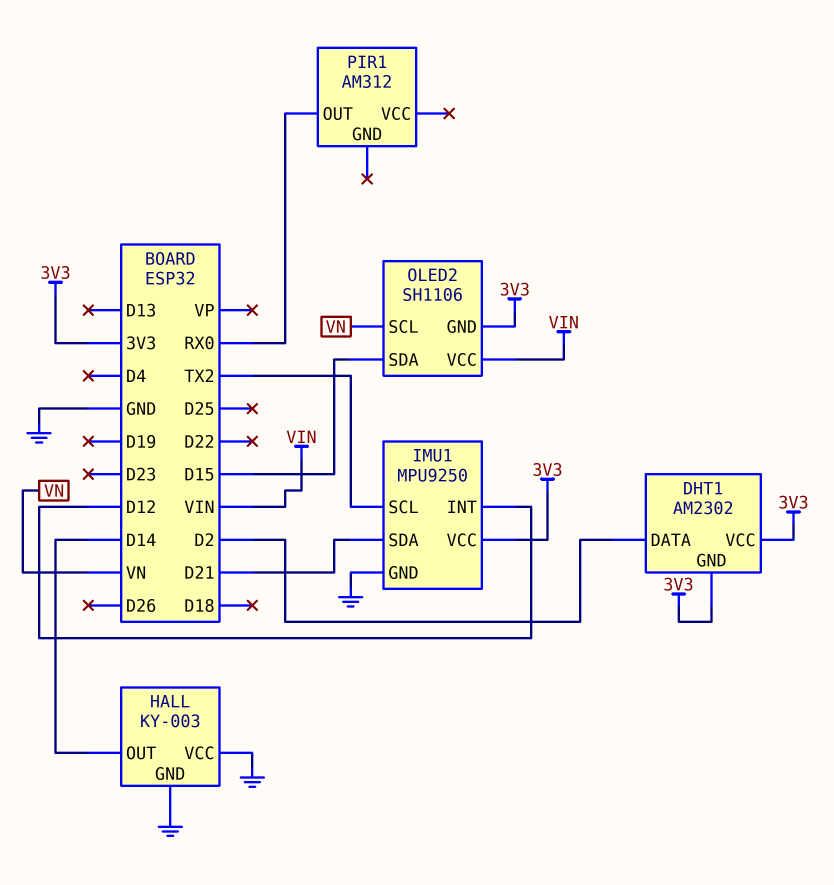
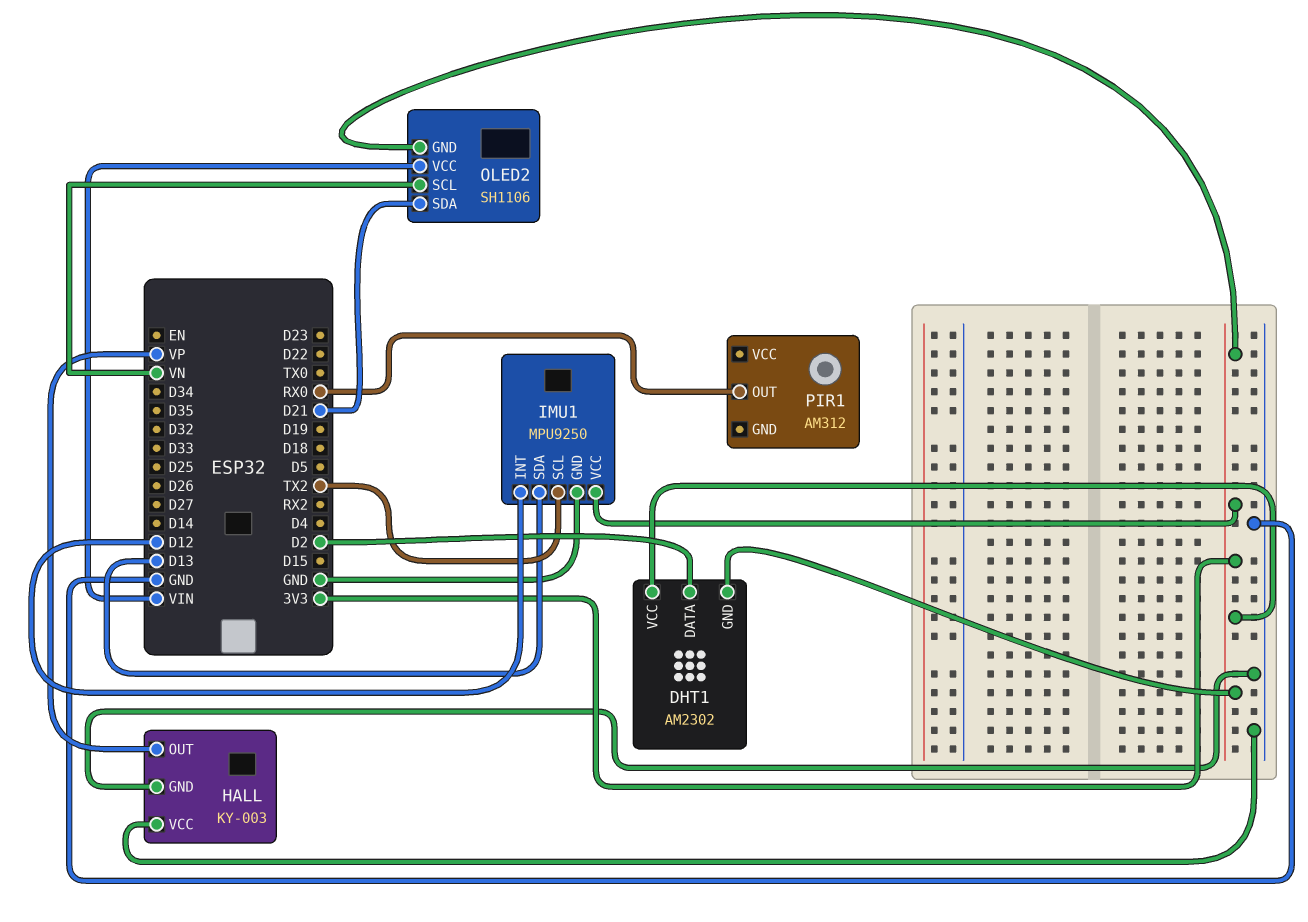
HALL pin OUT: D14 -> VP
IMU1 pin SDA: D21 -> D13
OLED2 pin SDA: D15 -> D21

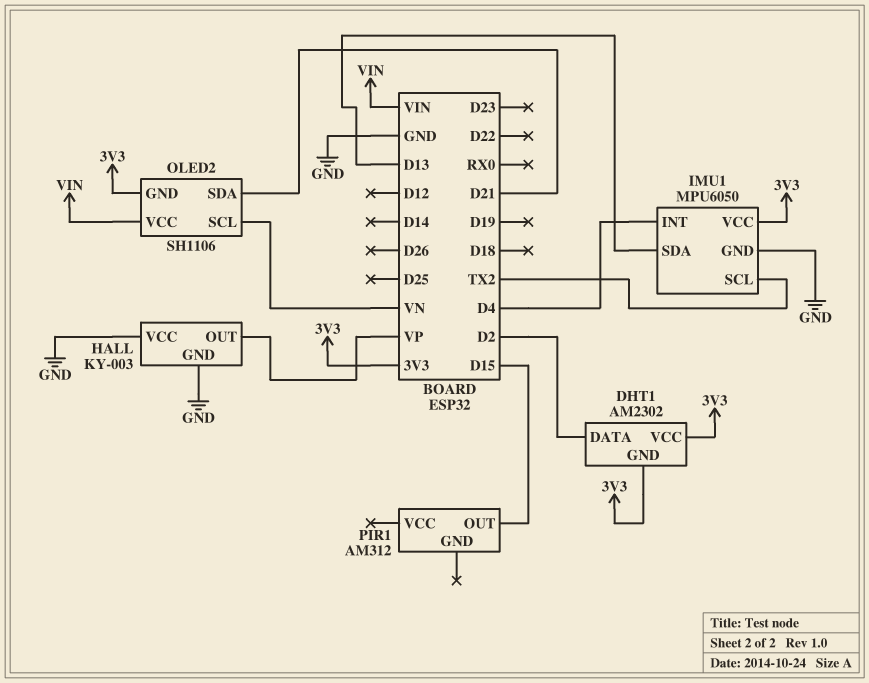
IMU1: MPU9250 -> MPU6050
IMU1 pin INT: D12 -> D4
PIR1 pin OUT: RX0 -> D15

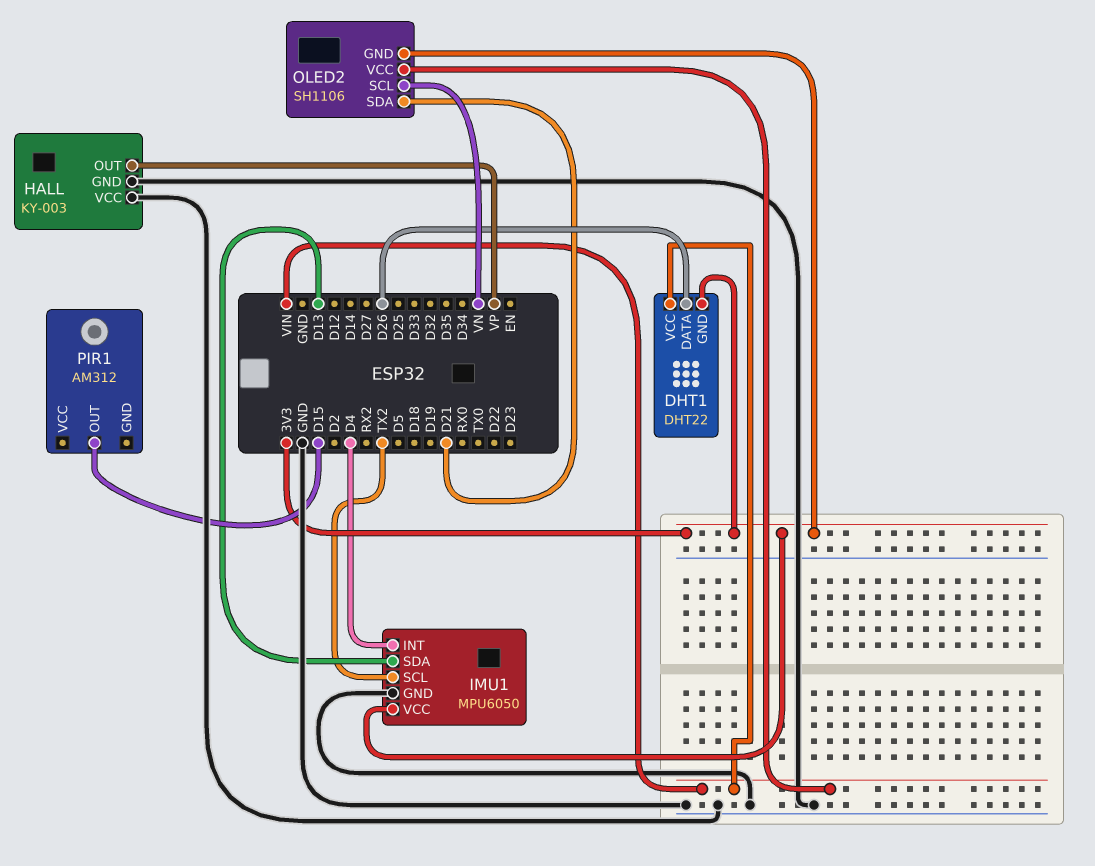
DHT1: AM2302 -> DHT22
DHT1 pin DATA: D2 -> D26
DHT1 pin VCC: 3V3 -> VIN

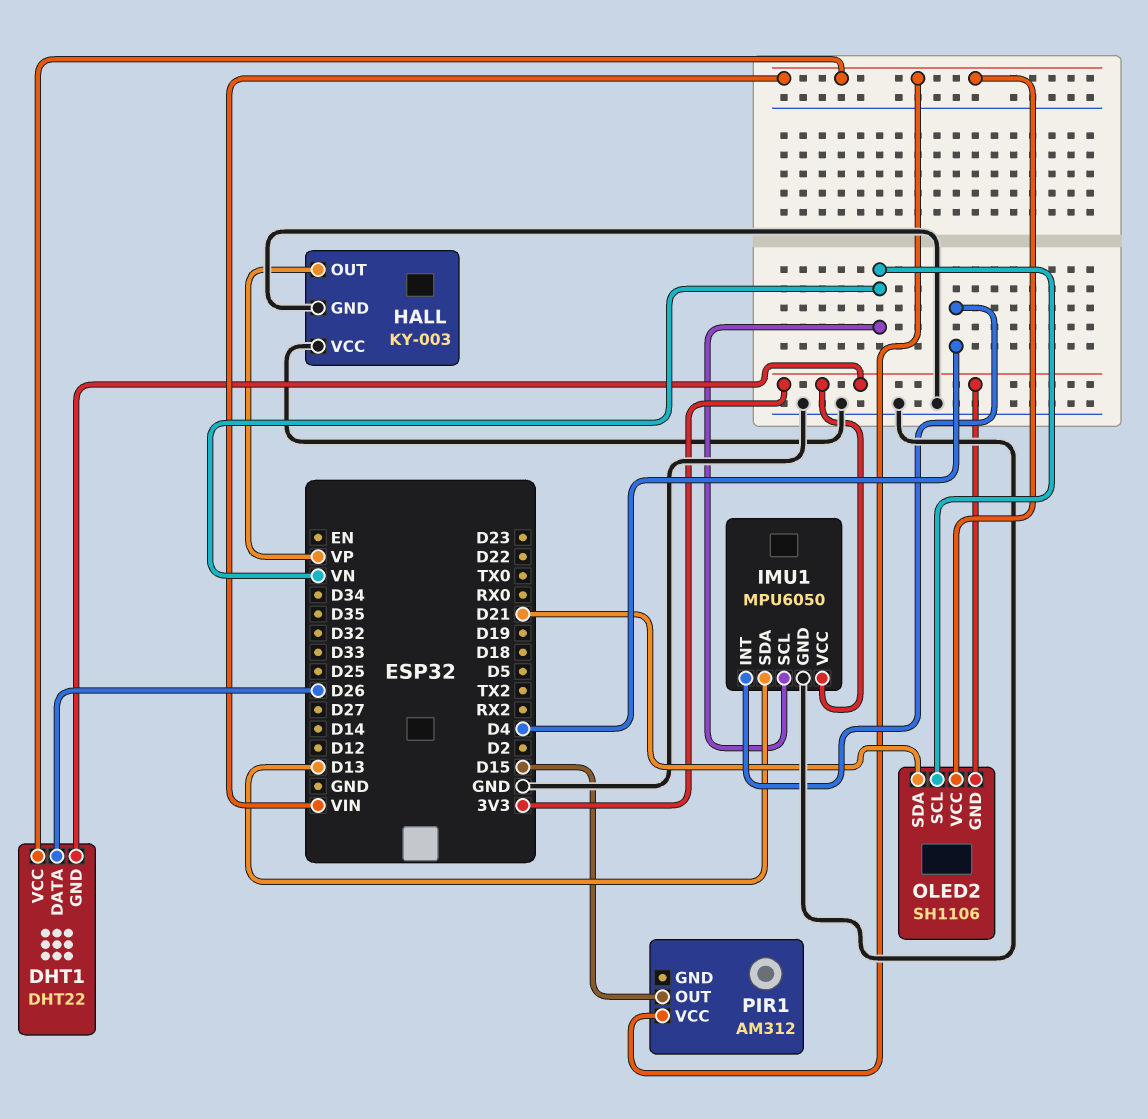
IMU1 pin SCL: TX2 -> VN
PIR1 pin VCC: none -> VIN

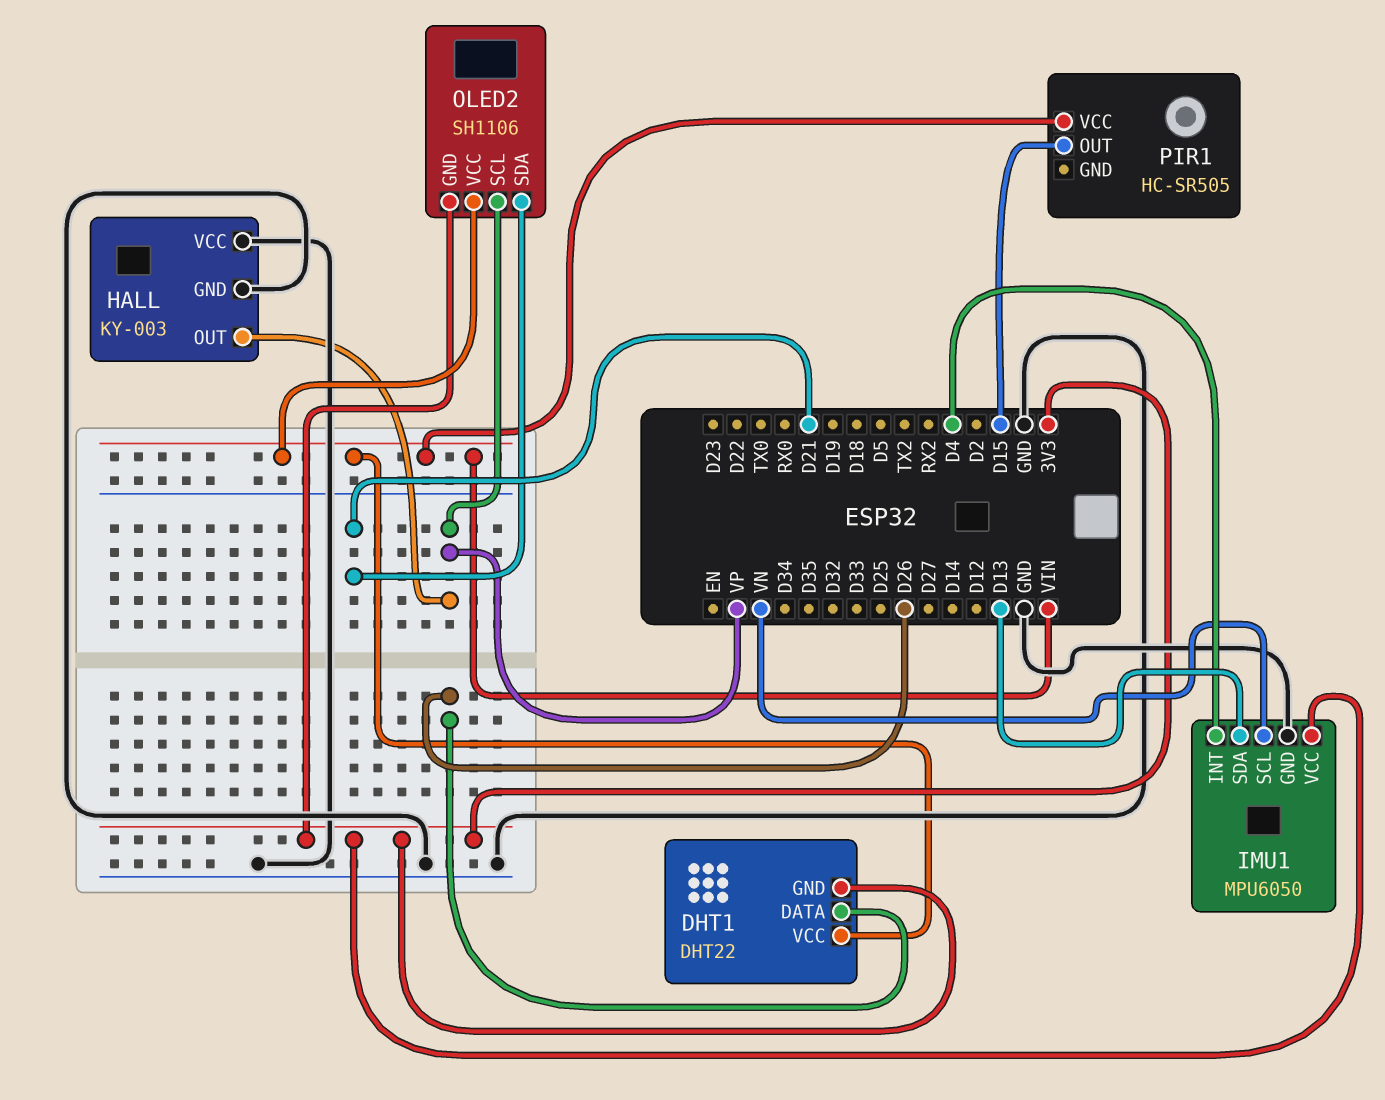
OLED2 pin SCL: VN -> VP
PIR1: AM312 -> HC-SR505

